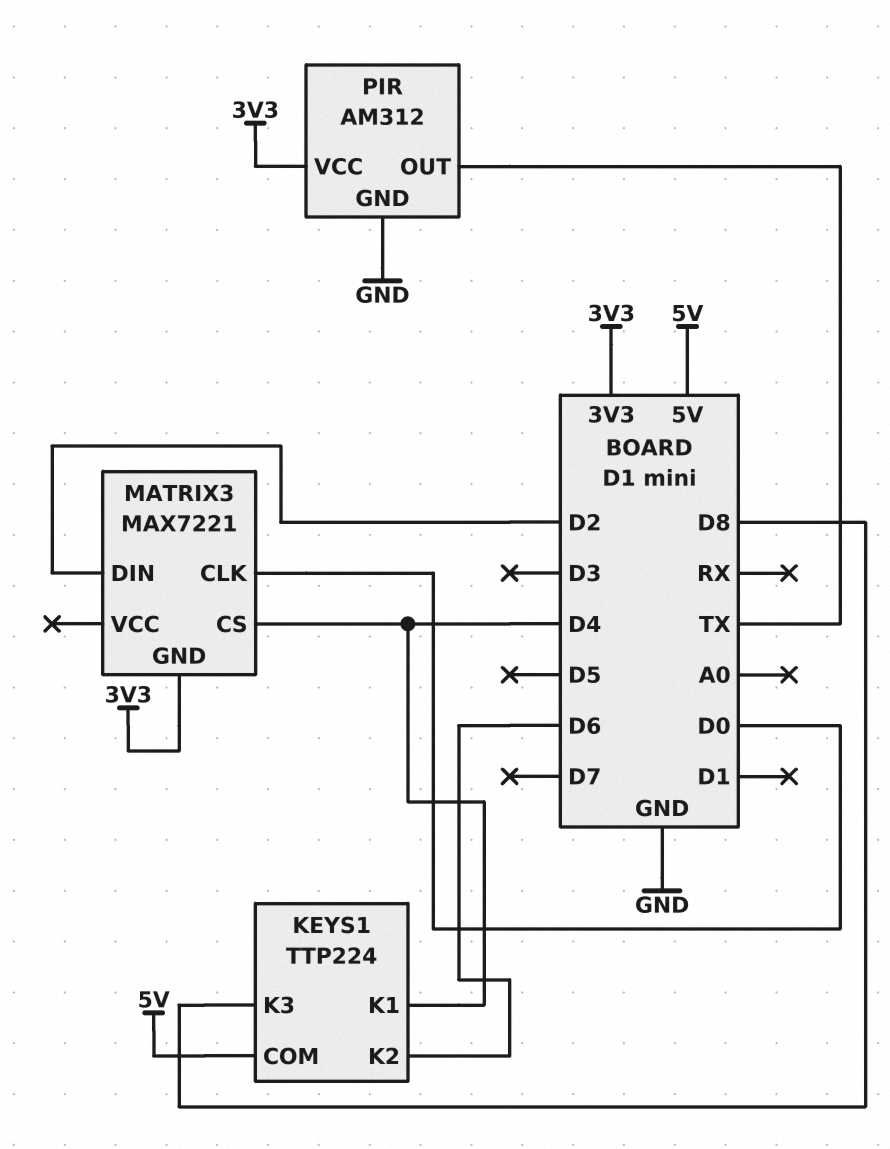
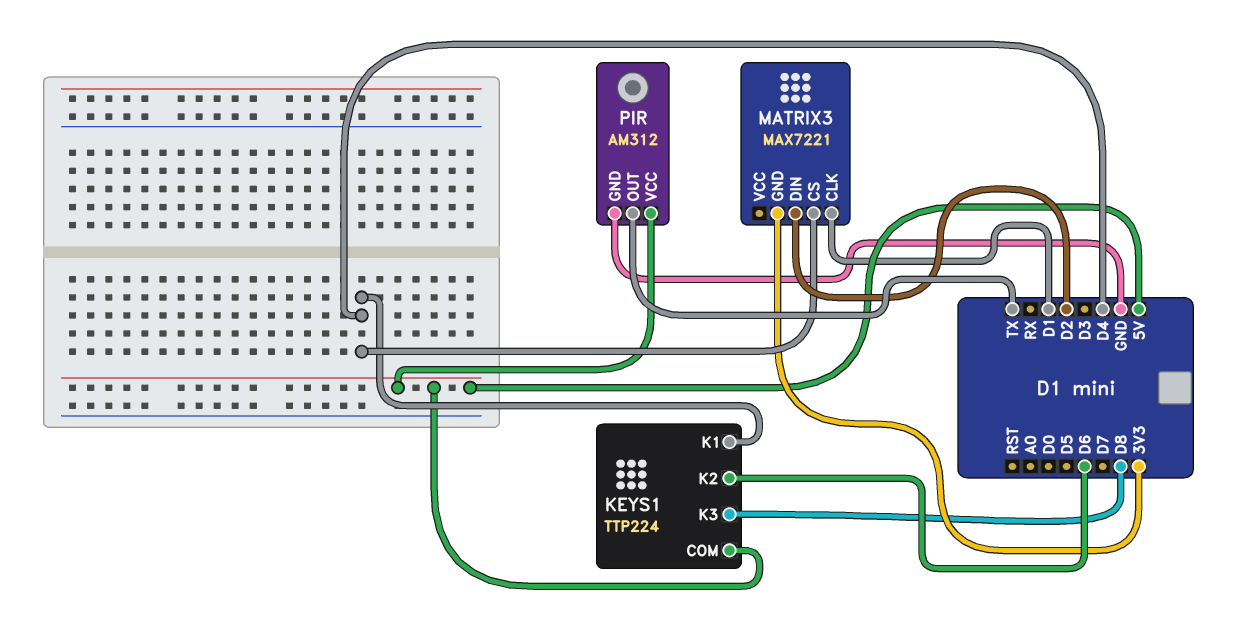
MATRIX3 pin CLK: D0 -> D1
PIR pin VCC: 3V3 -> 5V

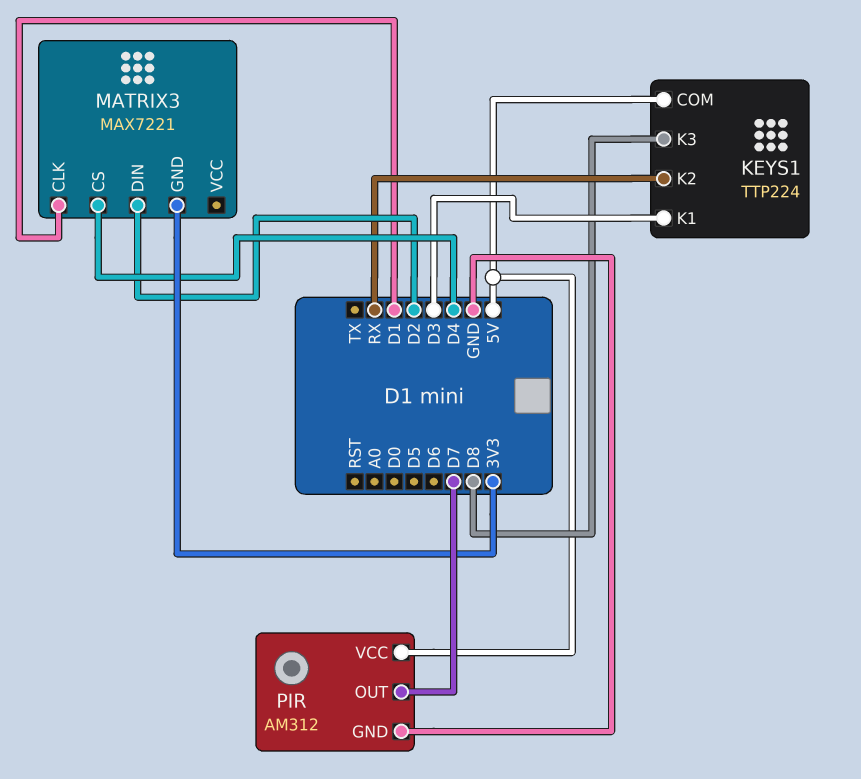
KEYS1 pin K1: D4 -> D3
KEYS1 pin K2: D6 -> RX
PIR pin OUT: TX -> D7

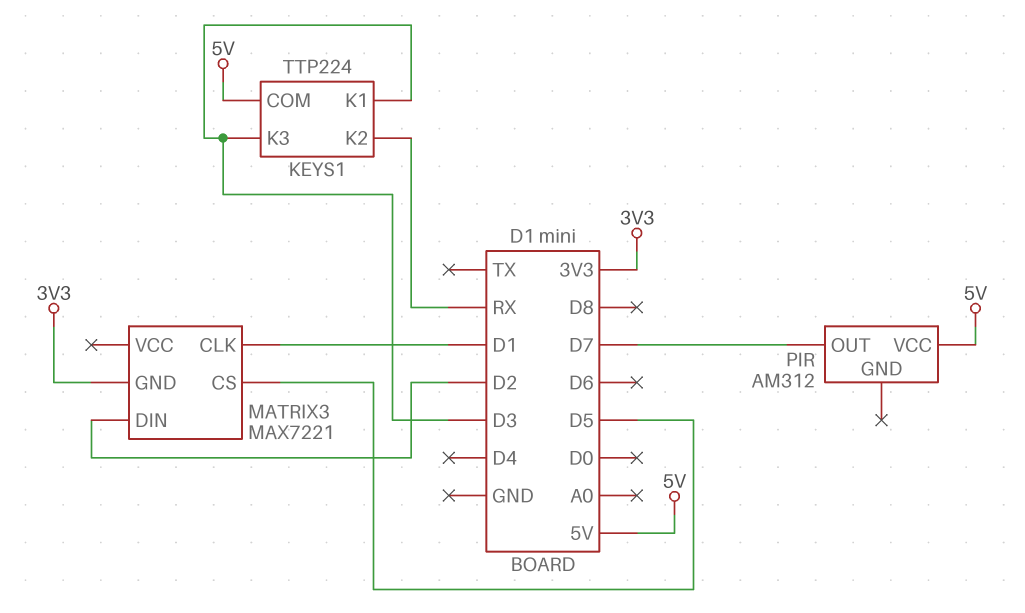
KEYS1 pin K3: D8 -> D3
MATRIX3 pin CS: D4 -> D5
PIR pin GND: GND -> none

